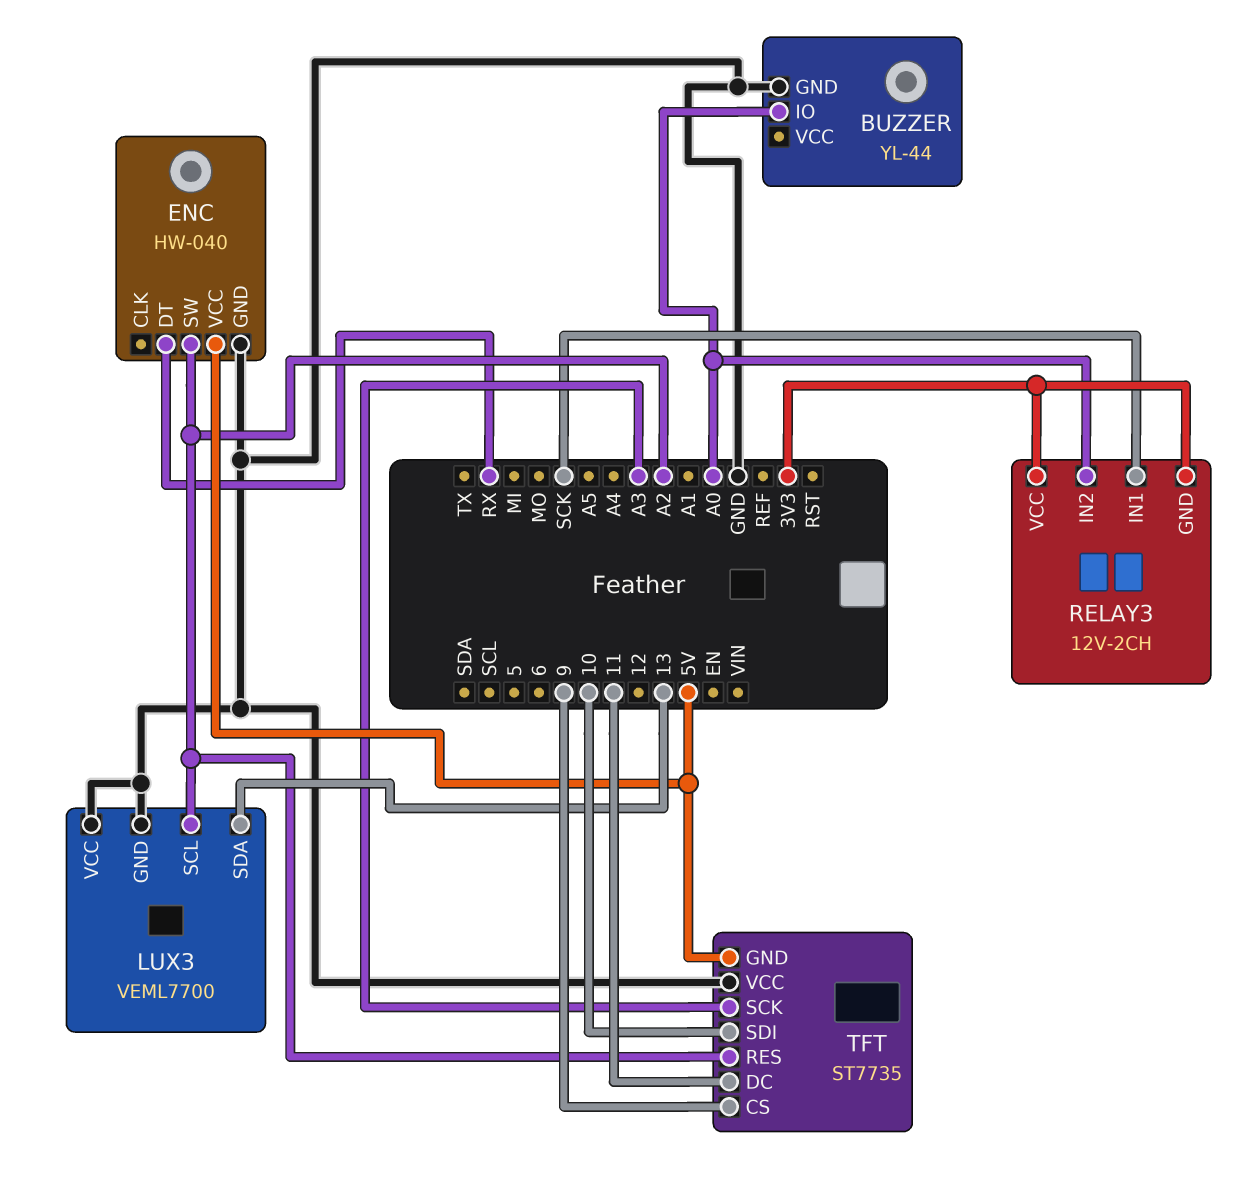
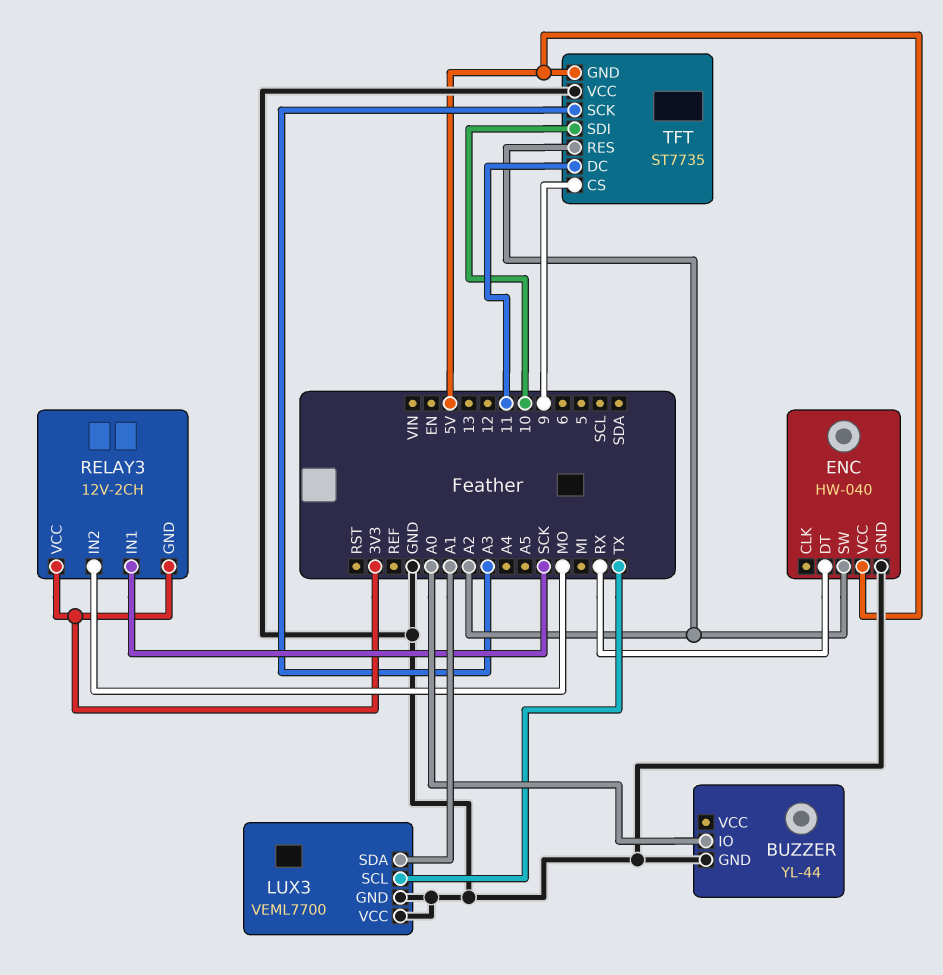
LUX3 pin SCL: A2 -> TX
LUX3 pin SDA: 13 -> A1
RELAY3 pin IN2: A0 -> MO

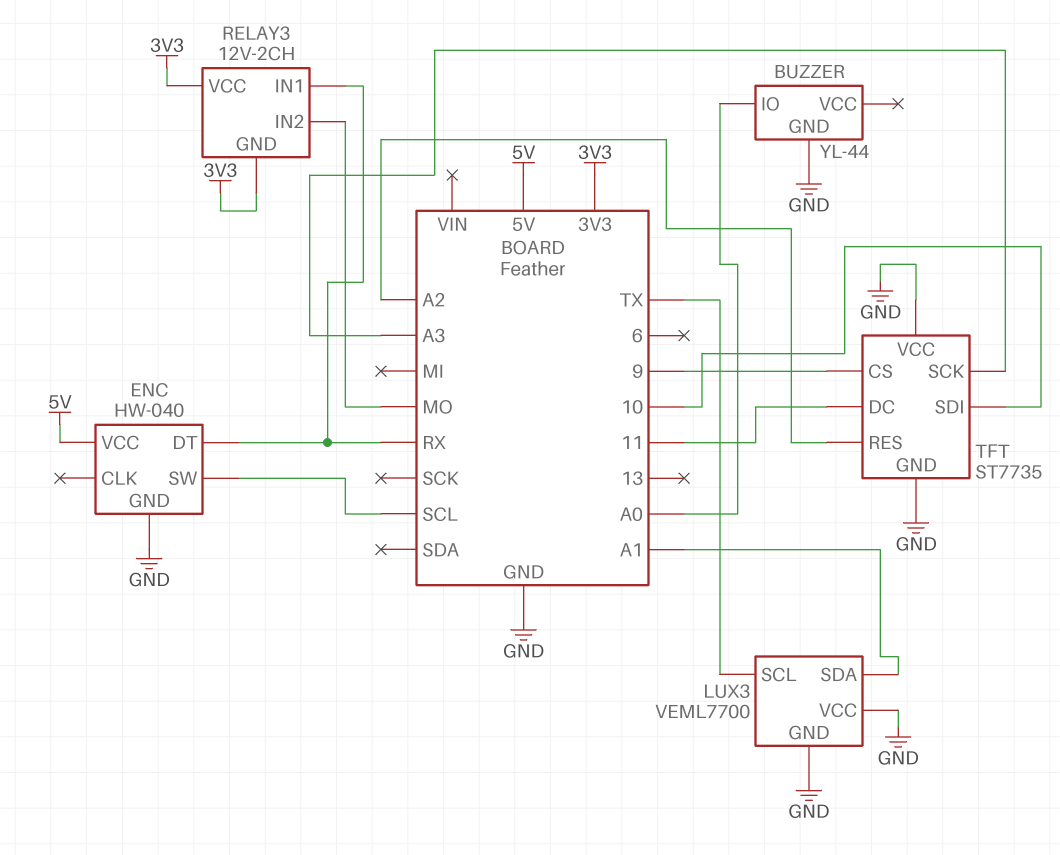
ENC pin SW: A2 -> SCL
RELAY3 pin IN1: SCK -> RX
TFT pin GND: 5V -> GND

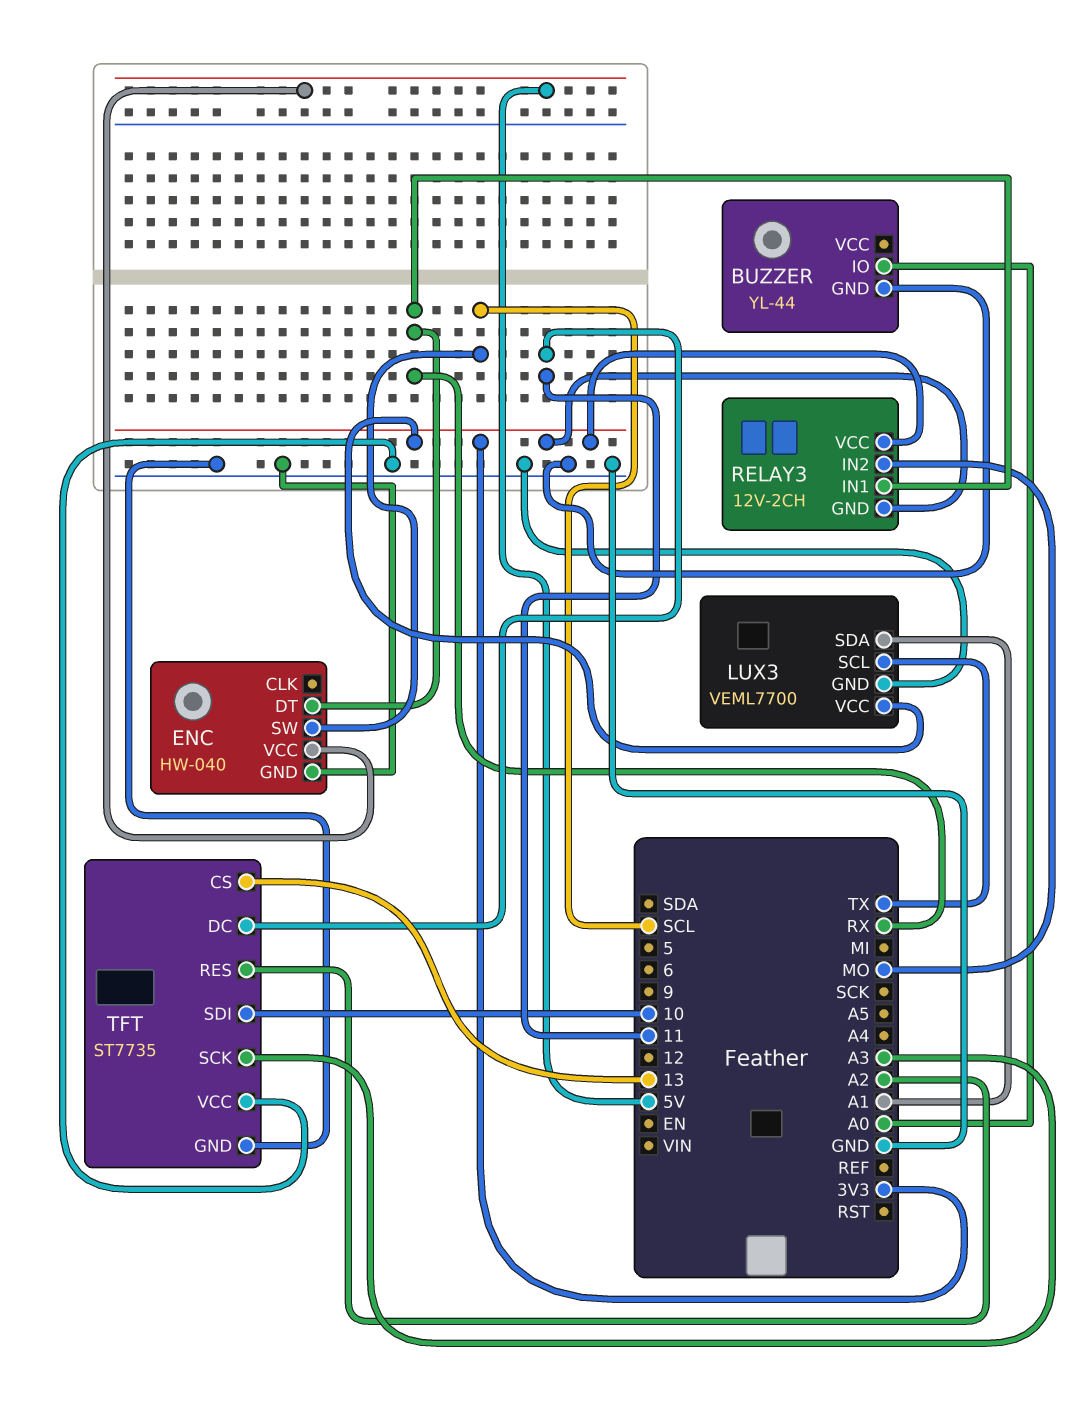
LUX3 pin VCC: GND -> 3V3
TFT pin CS: 9 -> 13

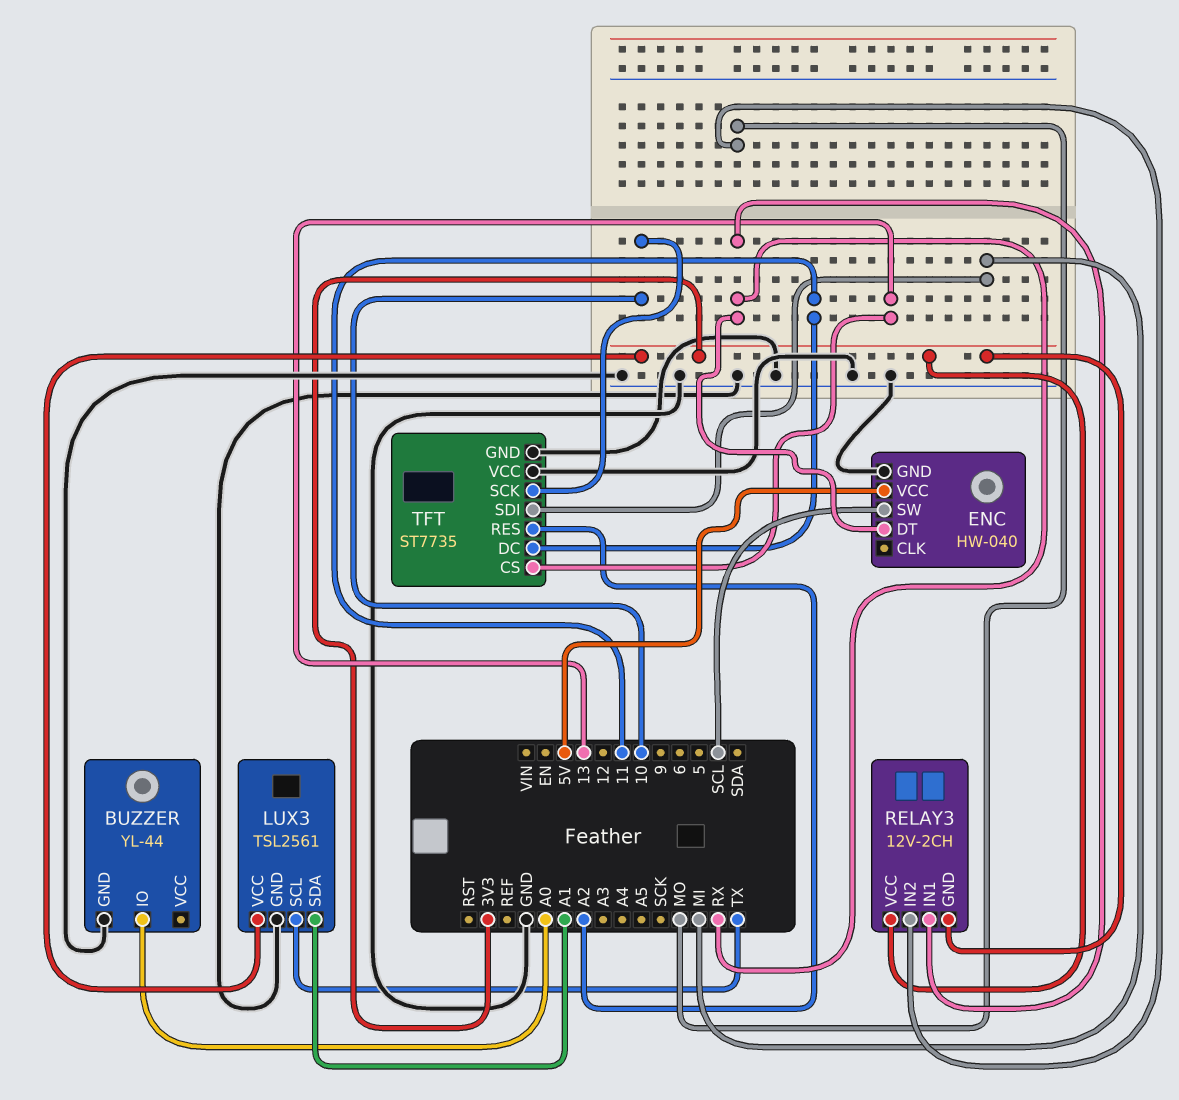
LUX3: VEML7700 -> TSL2561
TFT pin SCK: A3 -> 10
TFT pin SDI: 10 -> MI

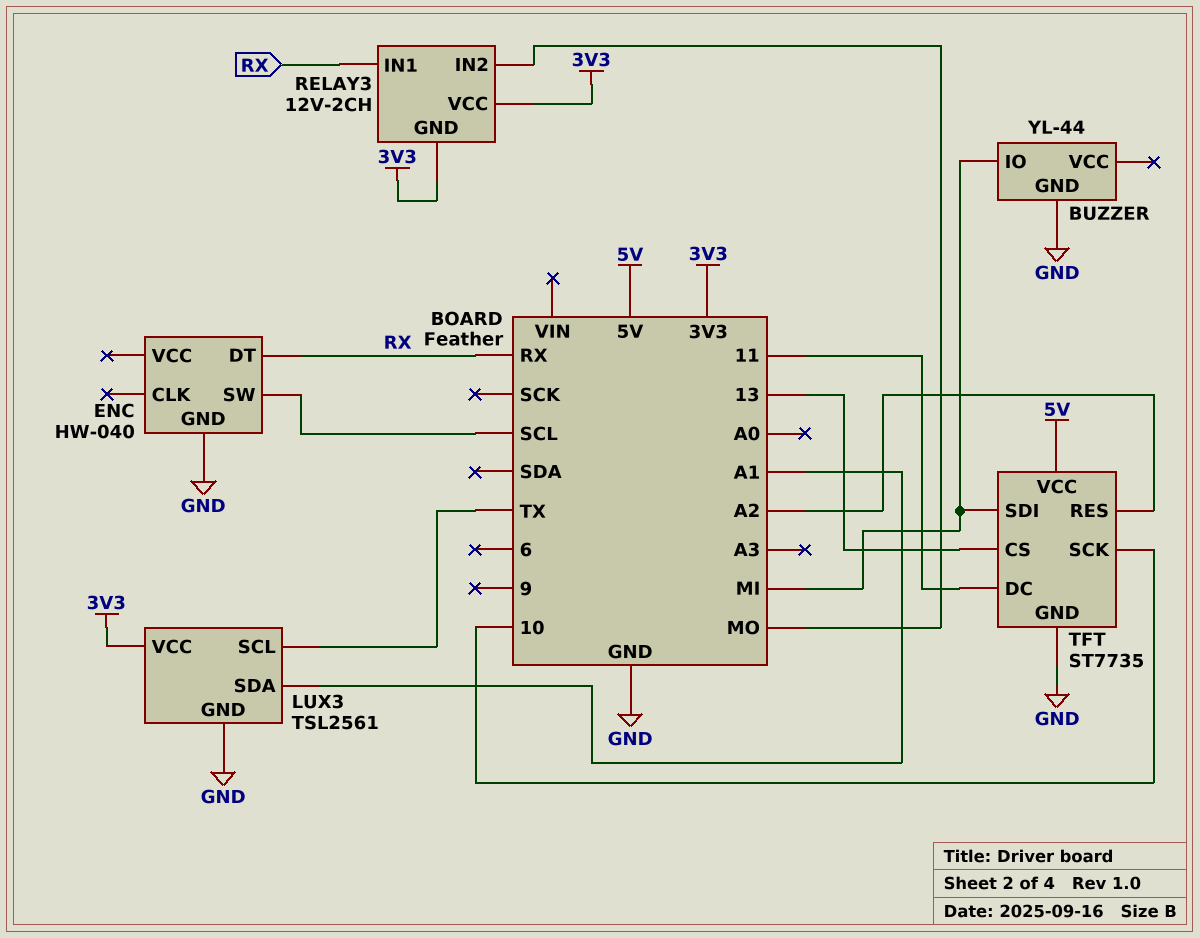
BUZZER pin IO: A0 -> MI
ENC pin VCC: 5V -> none
TFT pin VCC: GND -> 5V

